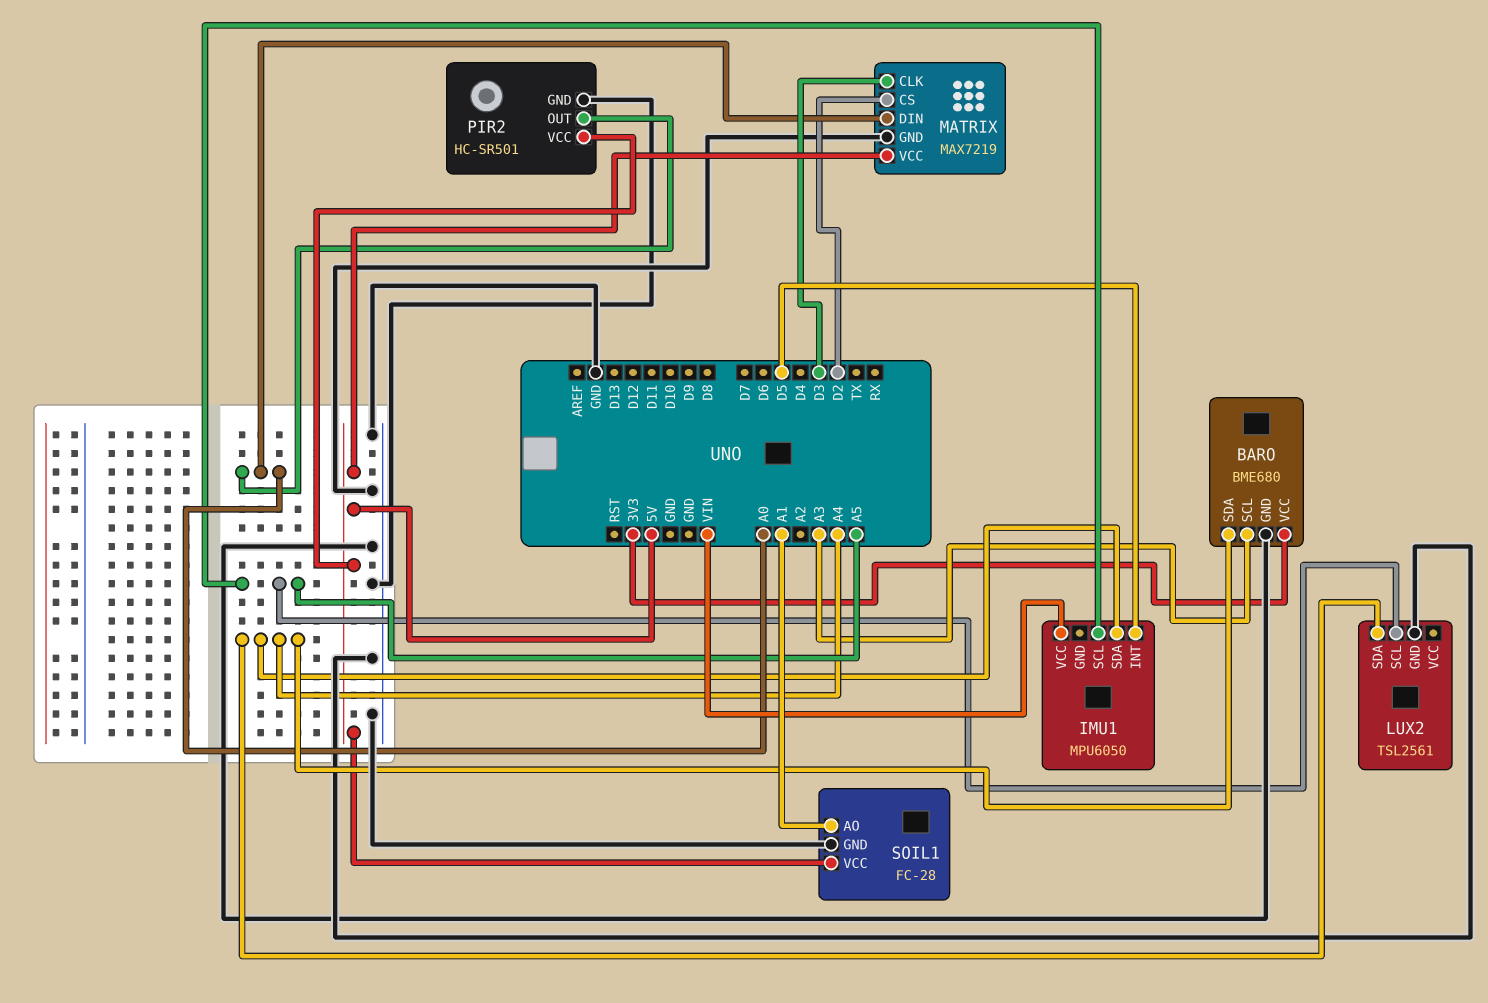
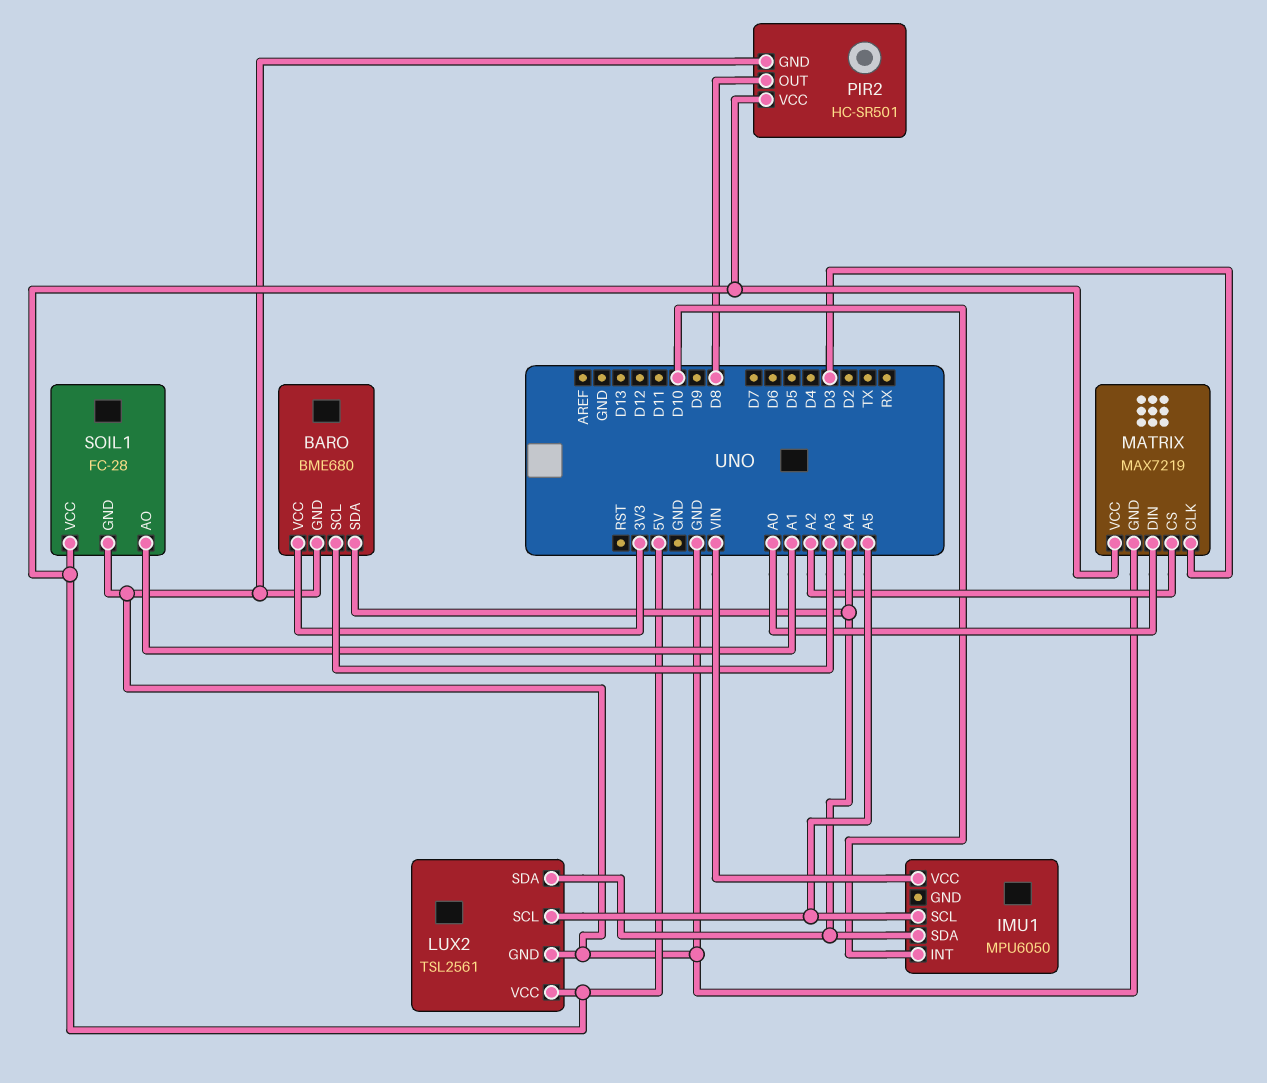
IMU1 pin INT: D5 -> D10
LUX2 pin VCC: none -> 5V
MATRIX pin CS: D2 -> A2
PIR2 pin OUT: A0 -> D8

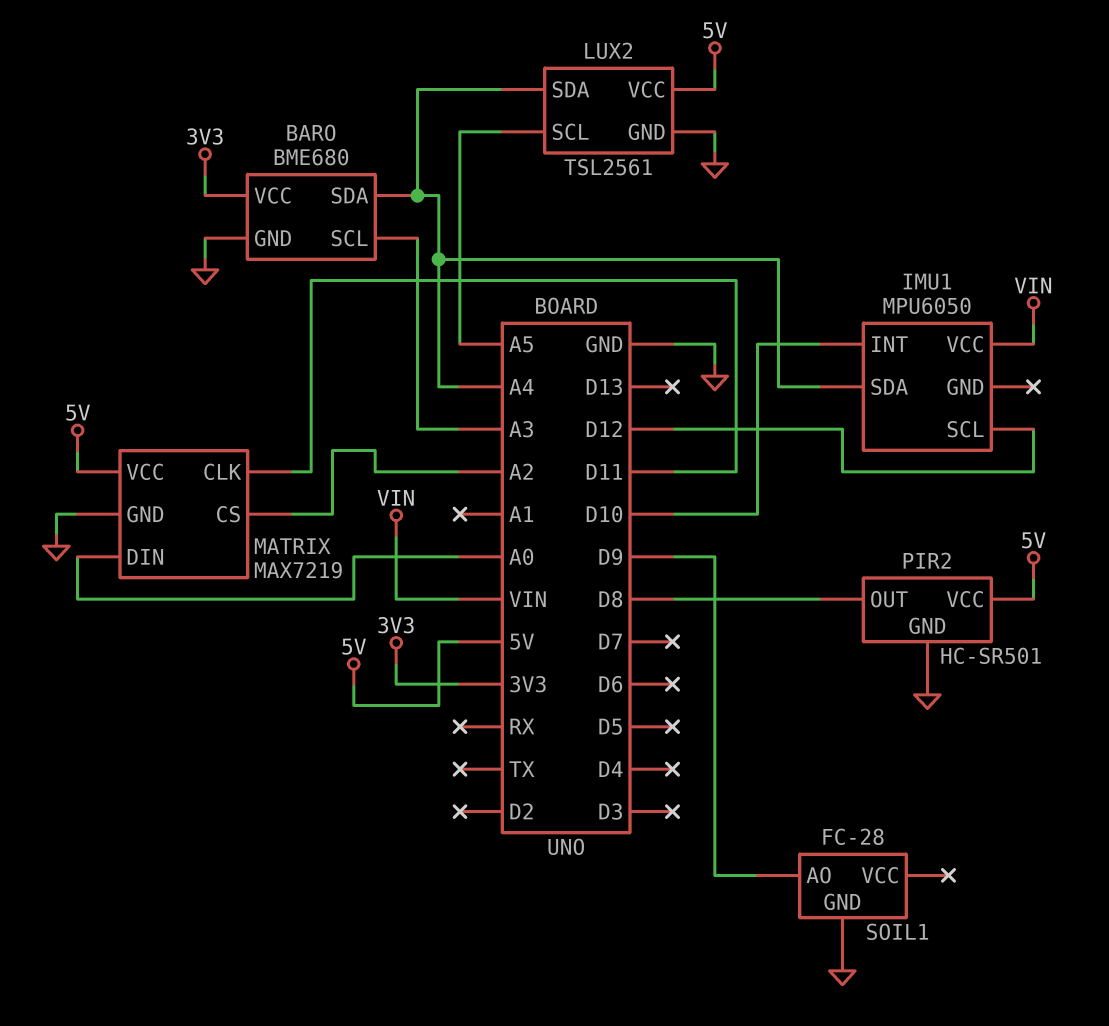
IMU1 pin SCL: A5 -> D12
MATRIX pin CLK: D3 -> D11
SOIL1 pin AO: A1 -> D9
SOIL1 pin VCC: 5V -> none

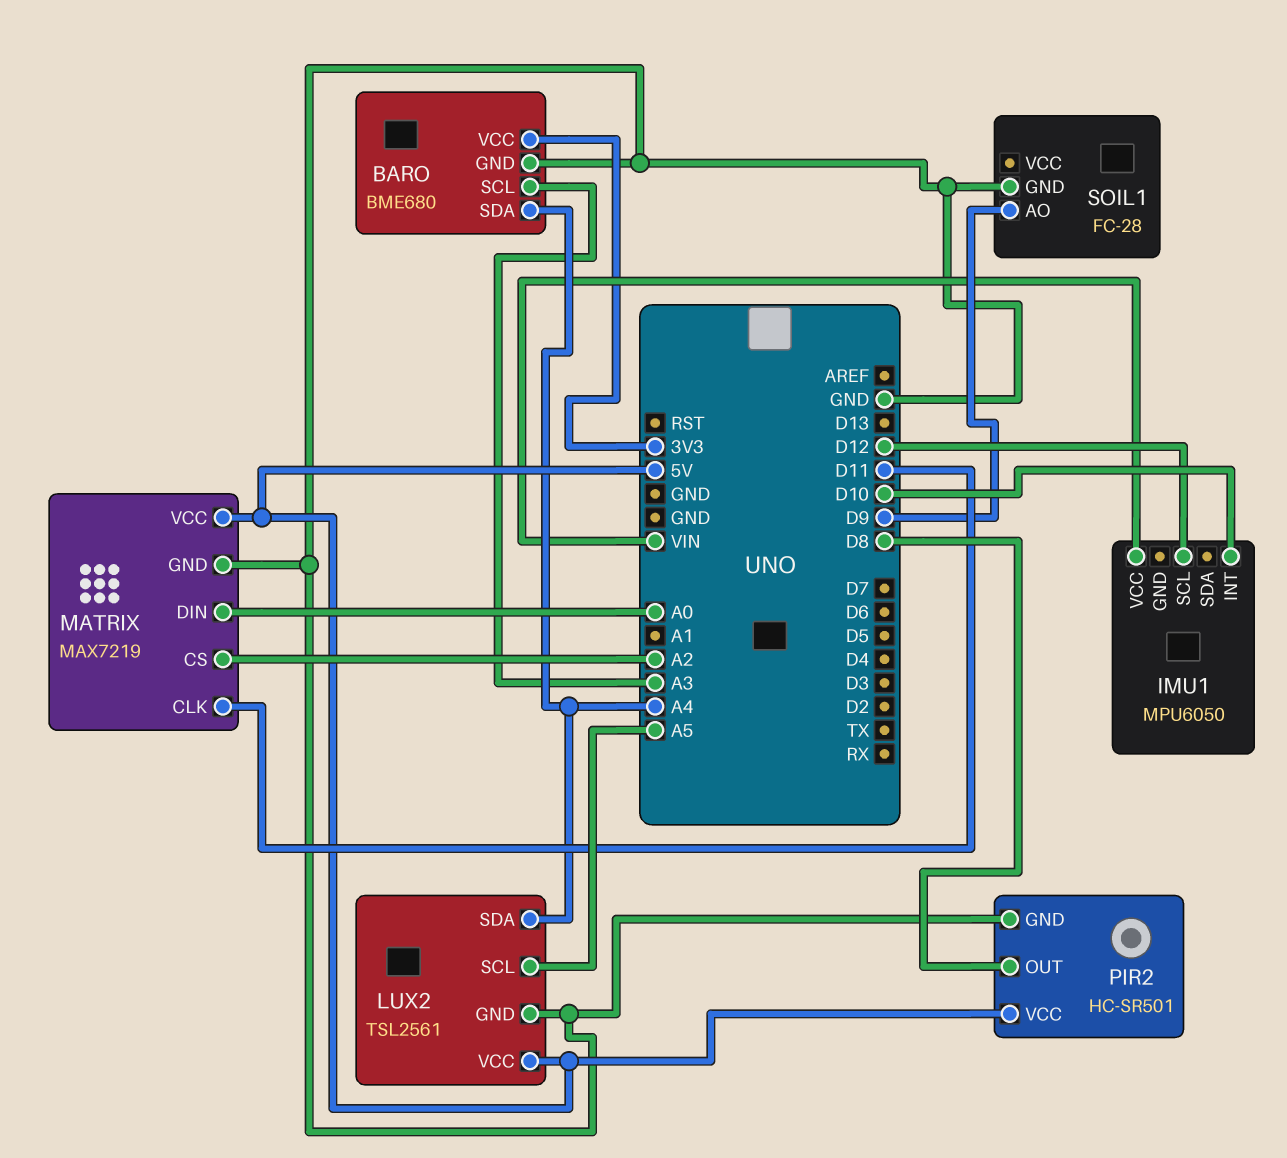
IMU1 pin SDA: A4 -> none

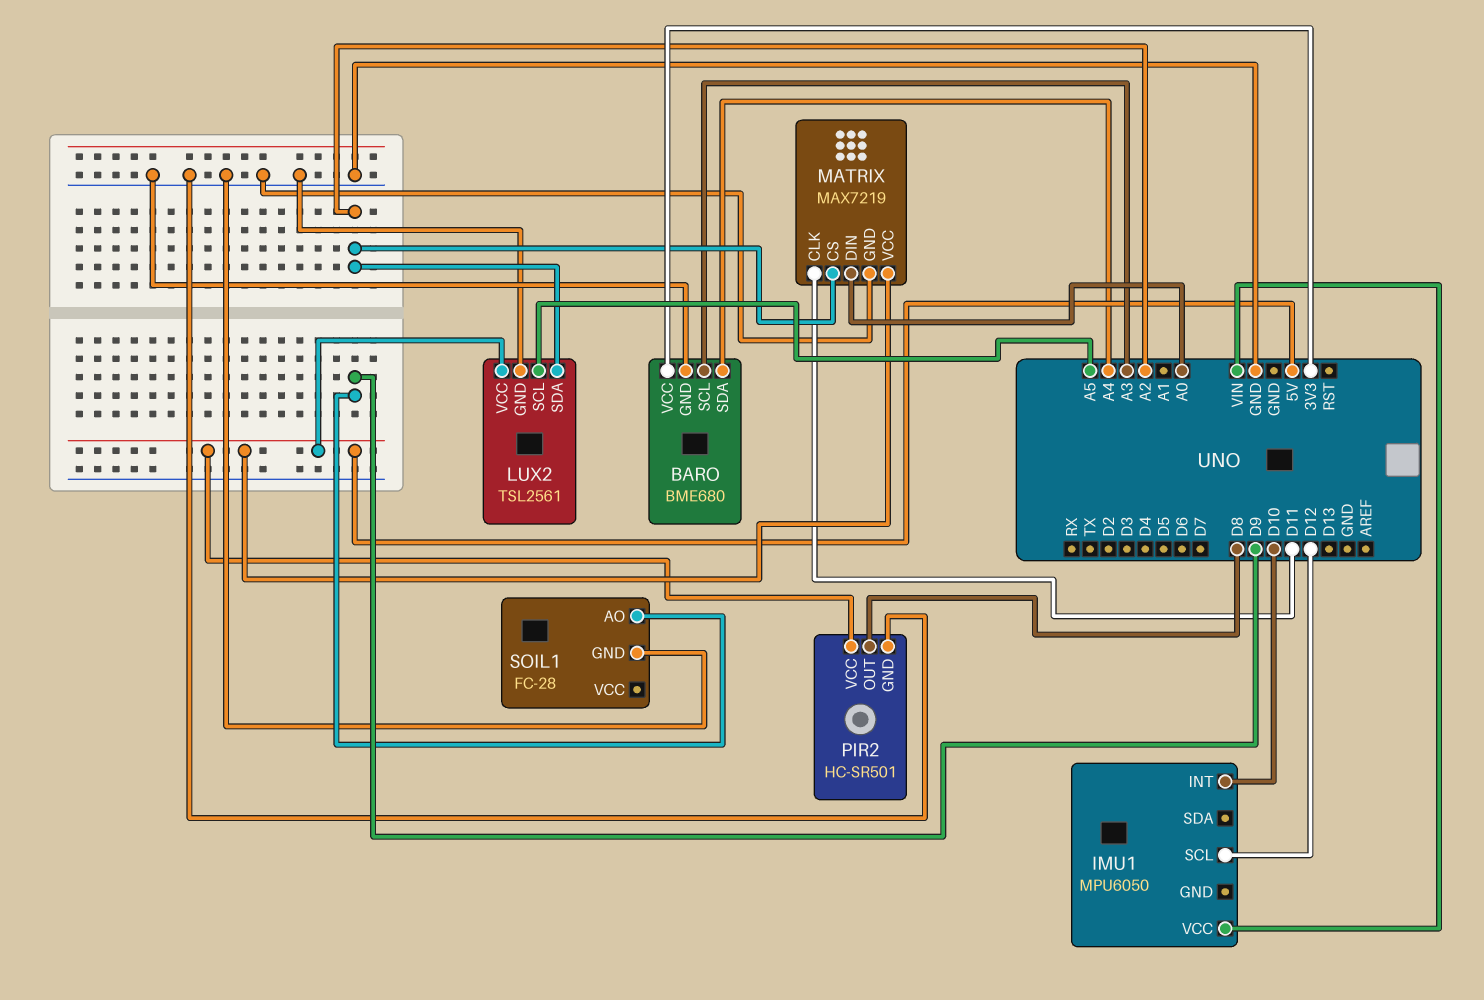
LUX2 pin SDA: A4 -> A2

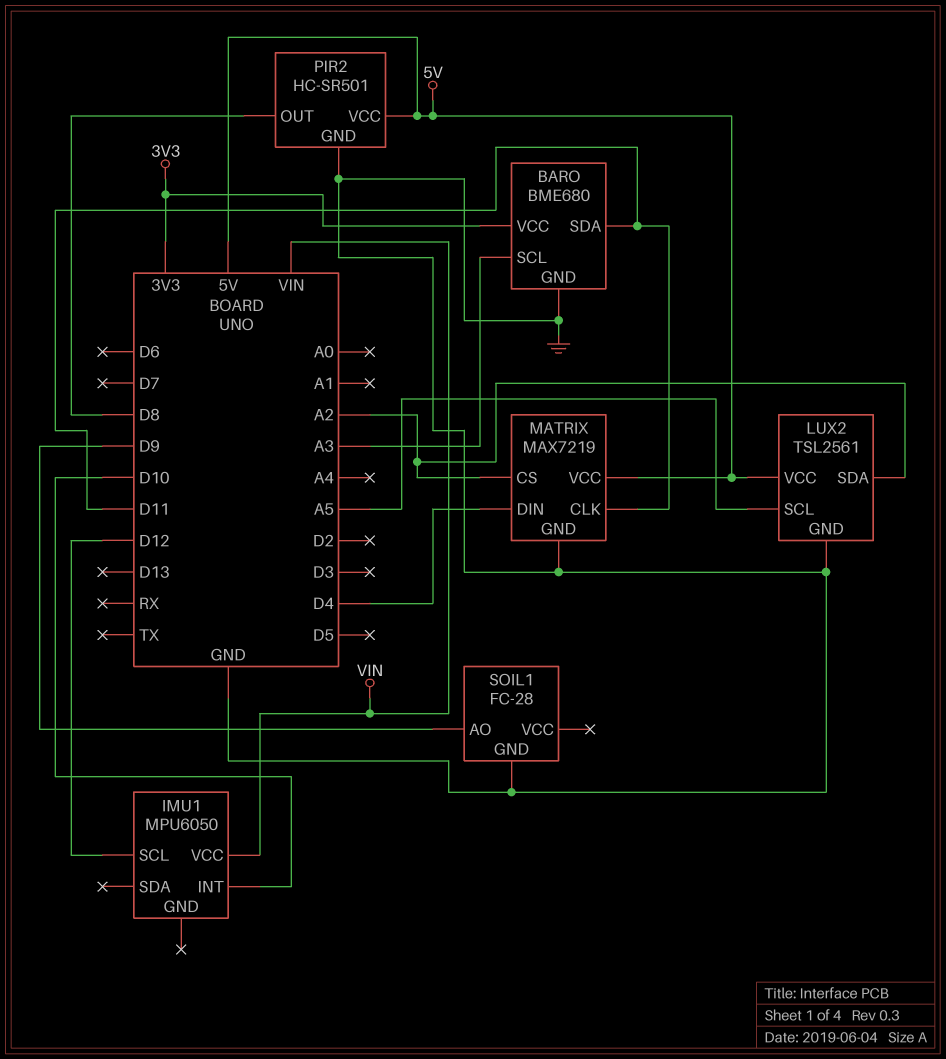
BARO pin SDA: A4 -> D11
MATRIX pin DIN: A0 -> D4

